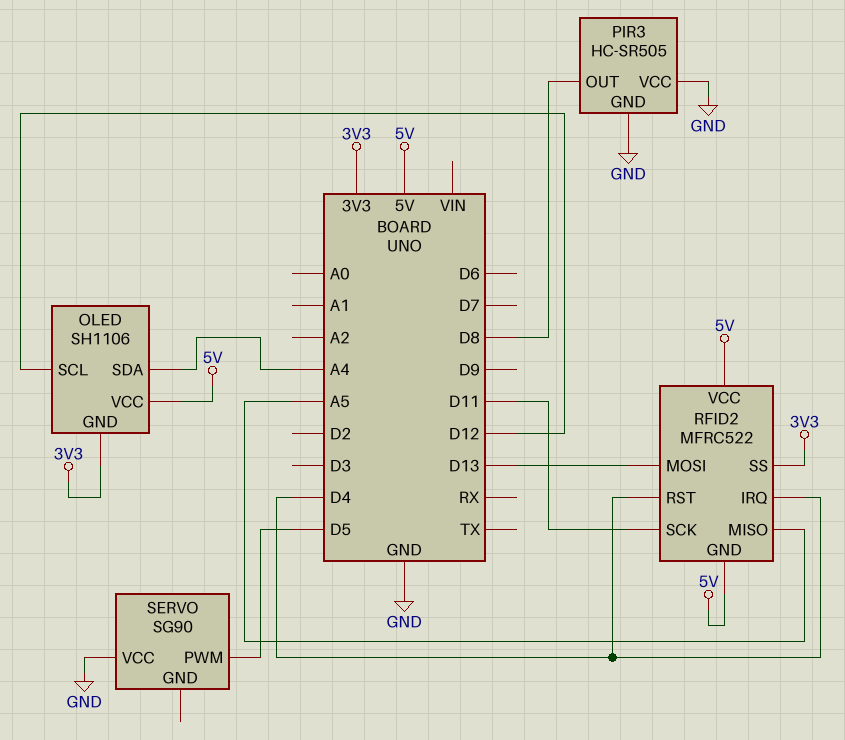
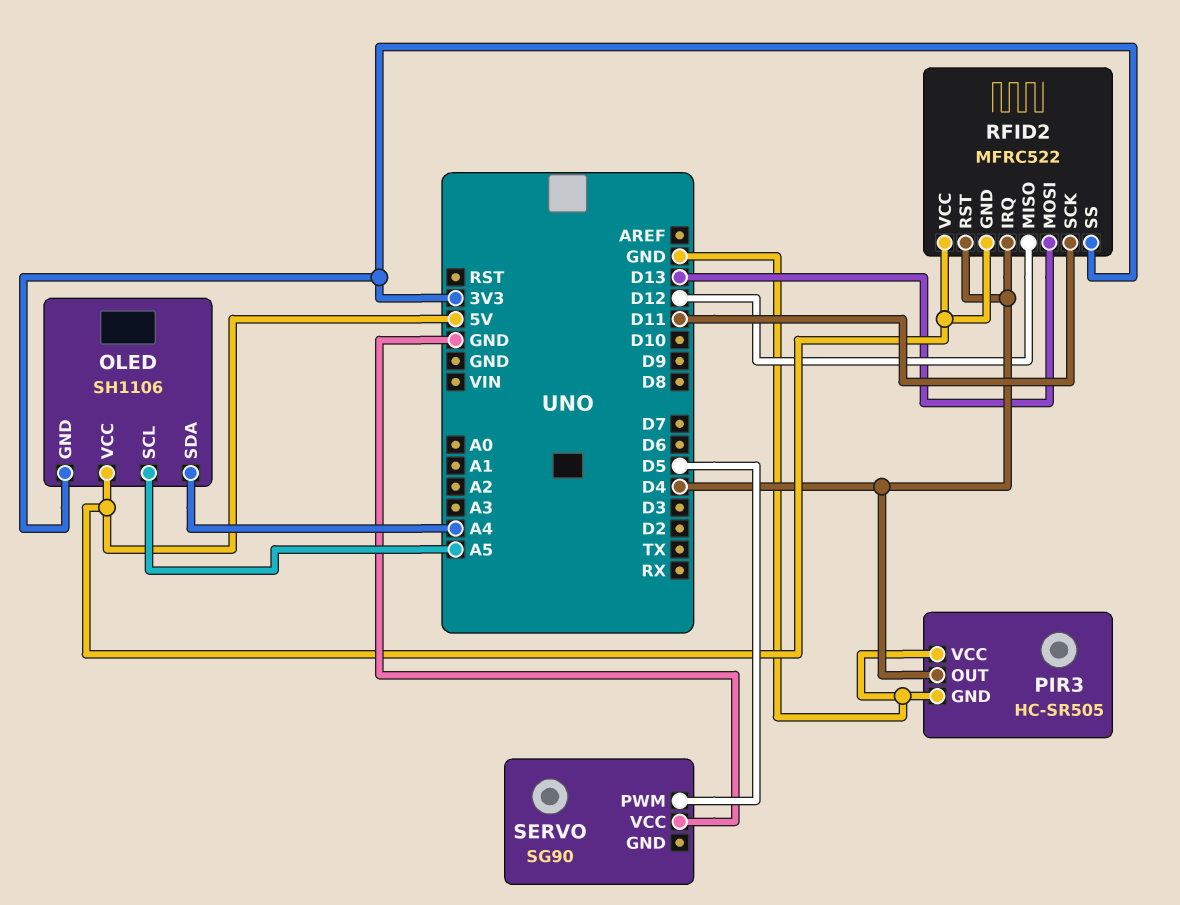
OLED pin SCL: D12 -> A5
PIR3 pin OUT: D8 -> D4
RFID2 pin MISO: A5 -> D12

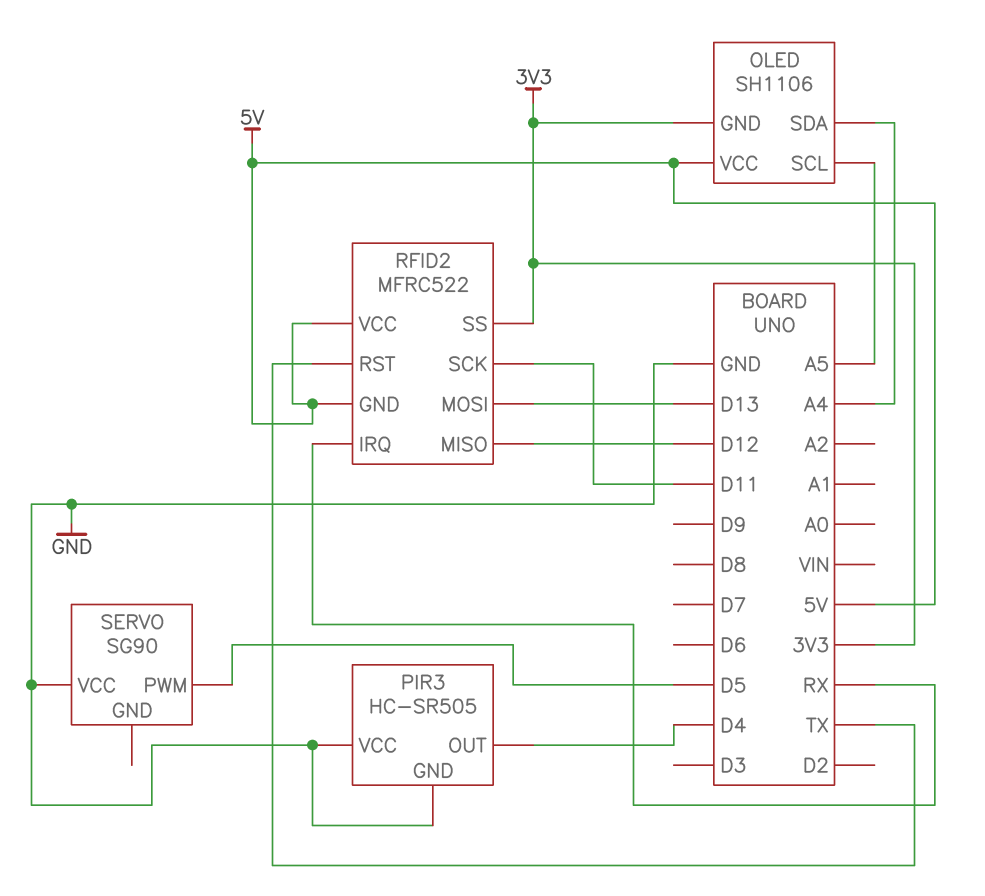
RFID2 pin IRQ: D4 -> RX
RFID2 pin RST: D4 -> TX

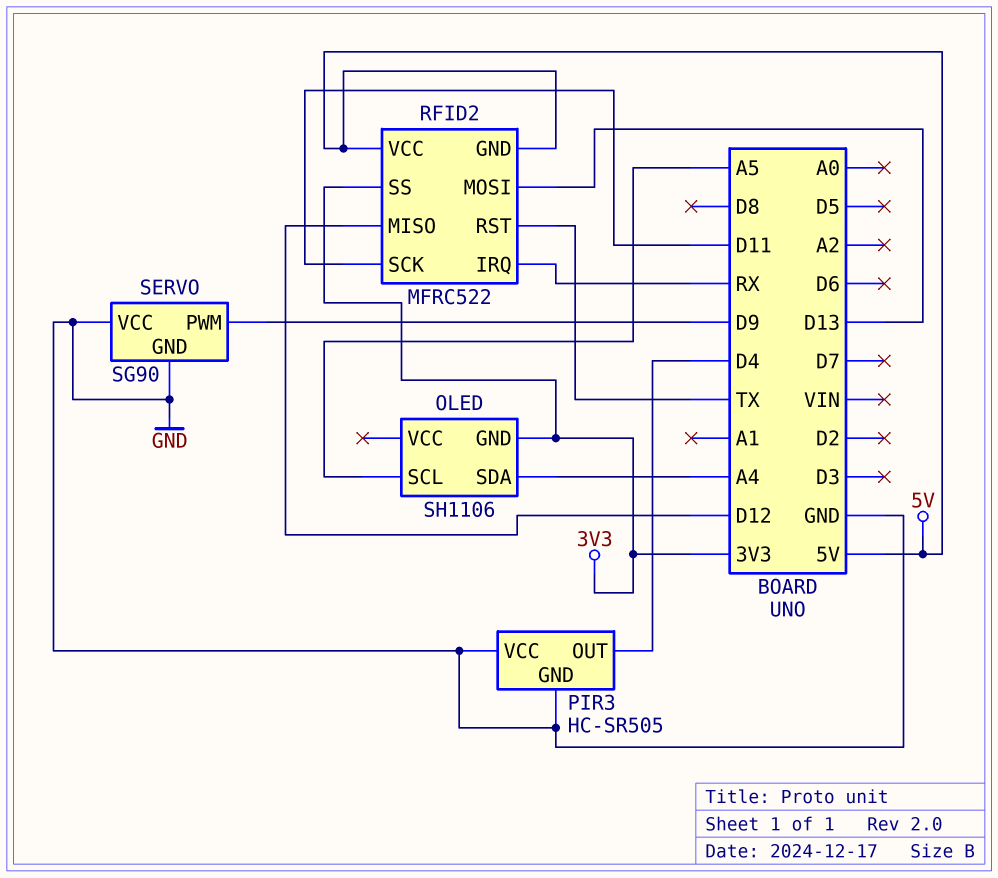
OLED pin VCC: 5V -> none
SERVO pin GND: none -> GND
SERVO pin PWM: D5 -> D9

